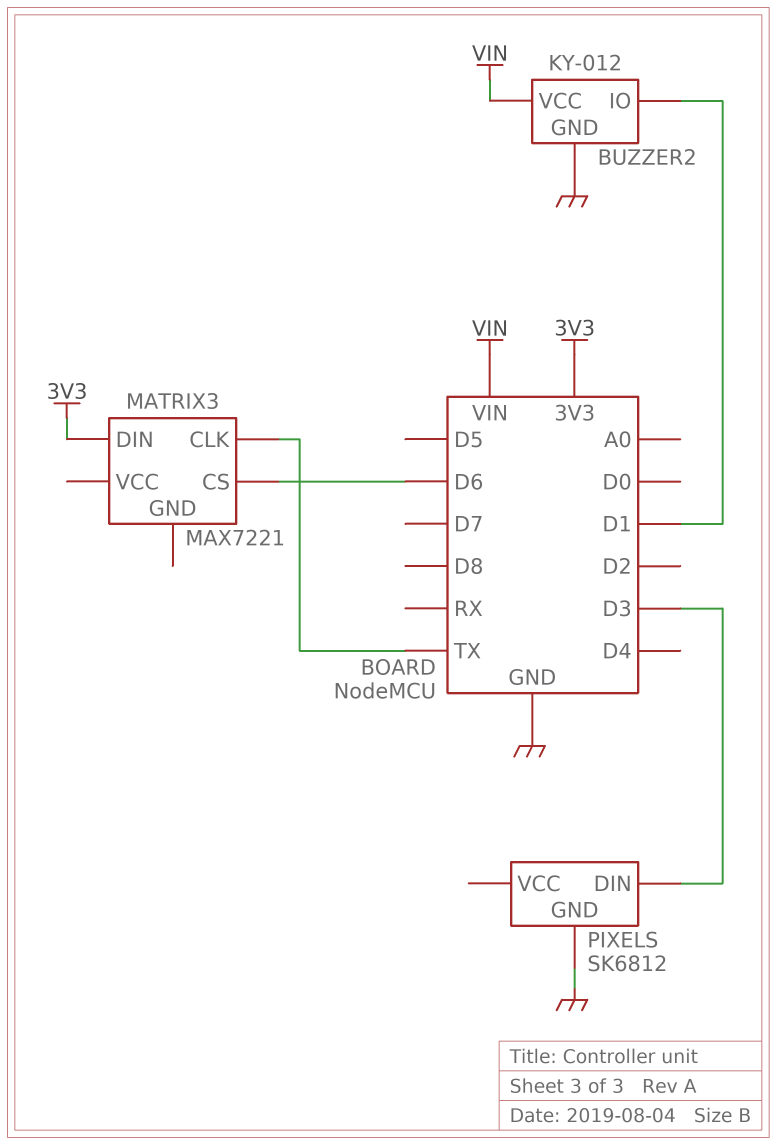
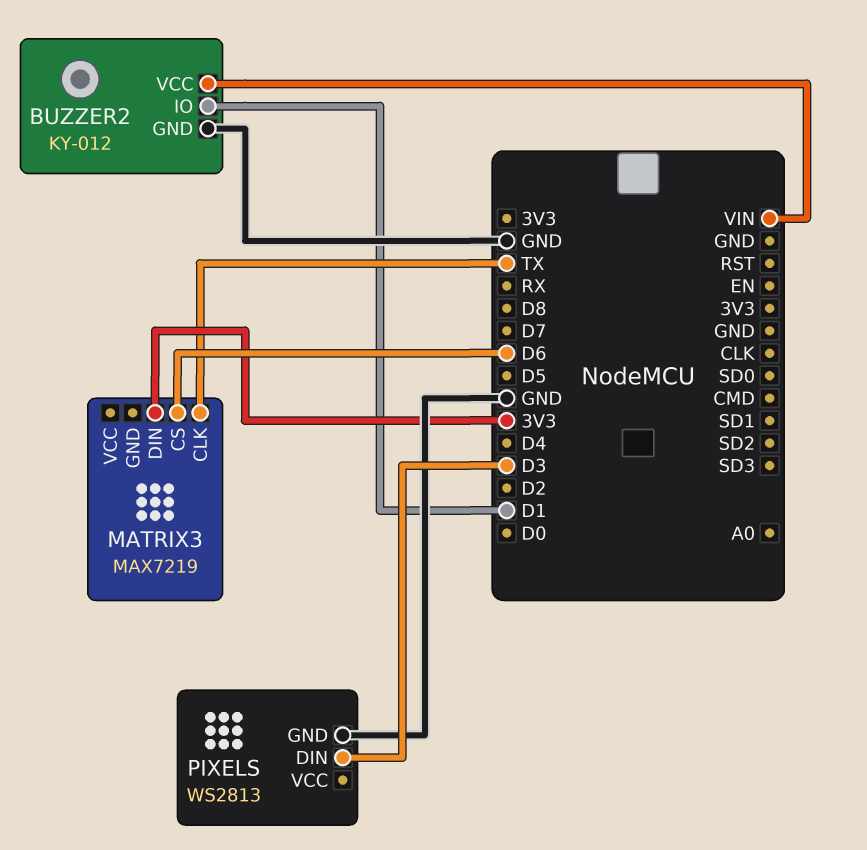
MATRIX3: MAX7221 -> MAX7219
PIXELS: SK6812 -> WS2813

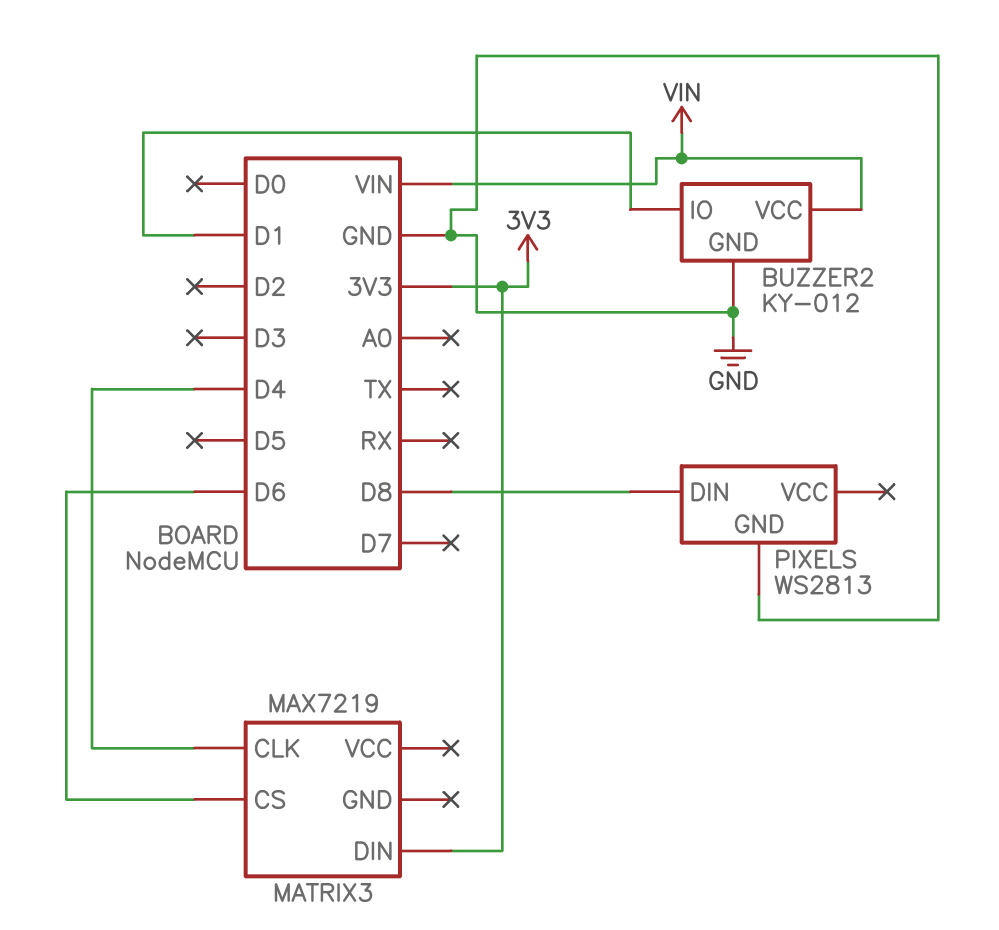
MATRIX3 pin CLK: TX -> D4
PIXELS pin DIN: D3 -> D8

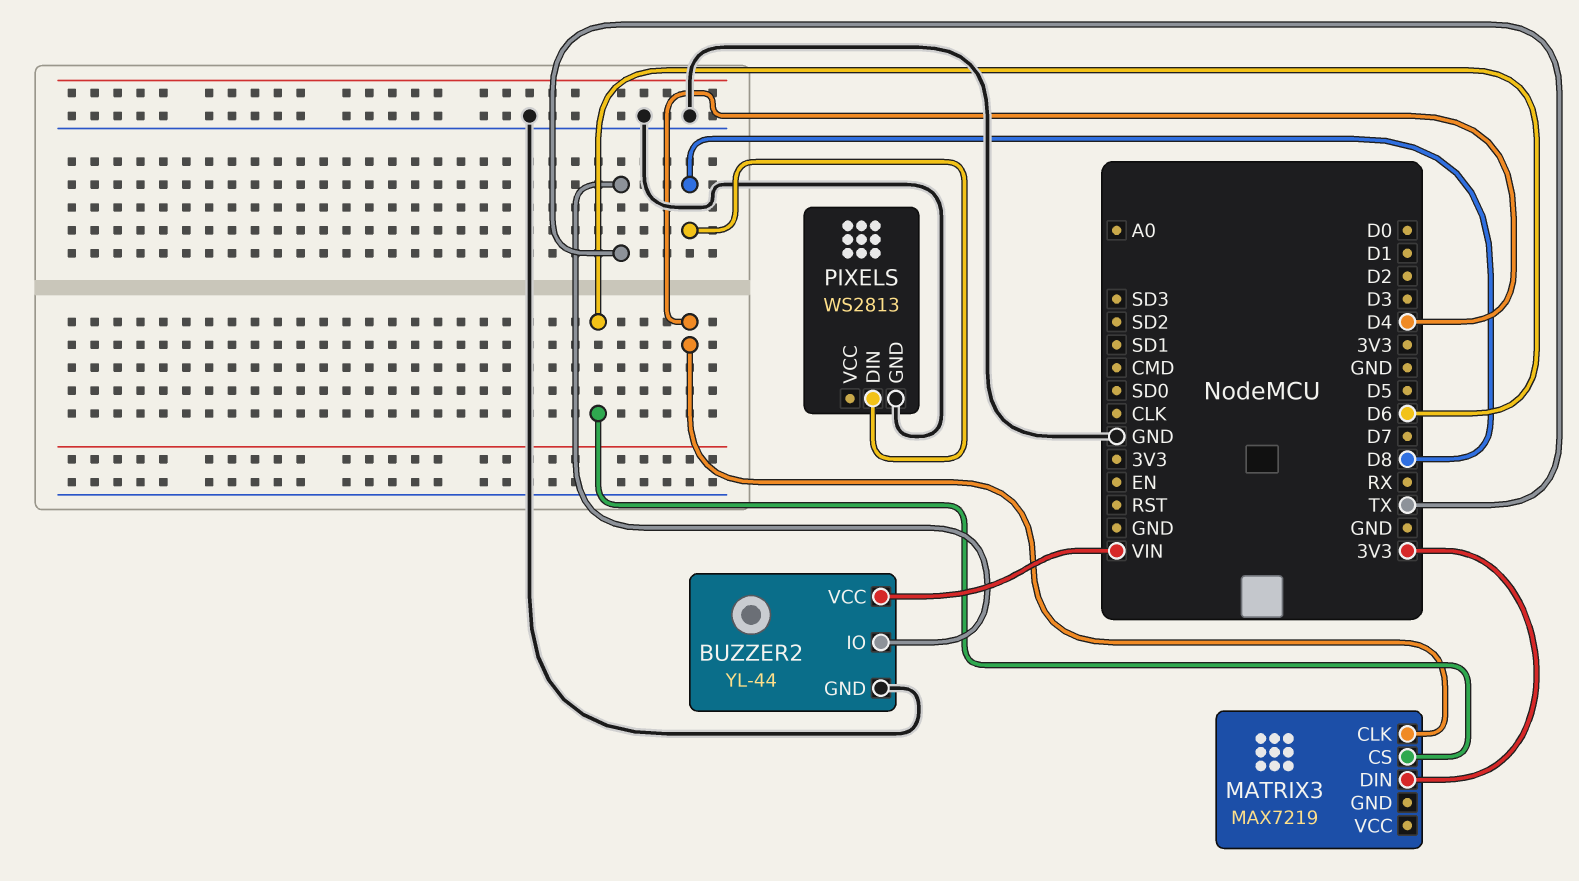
BUZZER2: KY-012 -> YL-44
BUZZER2 pin IO: D1 -> TX

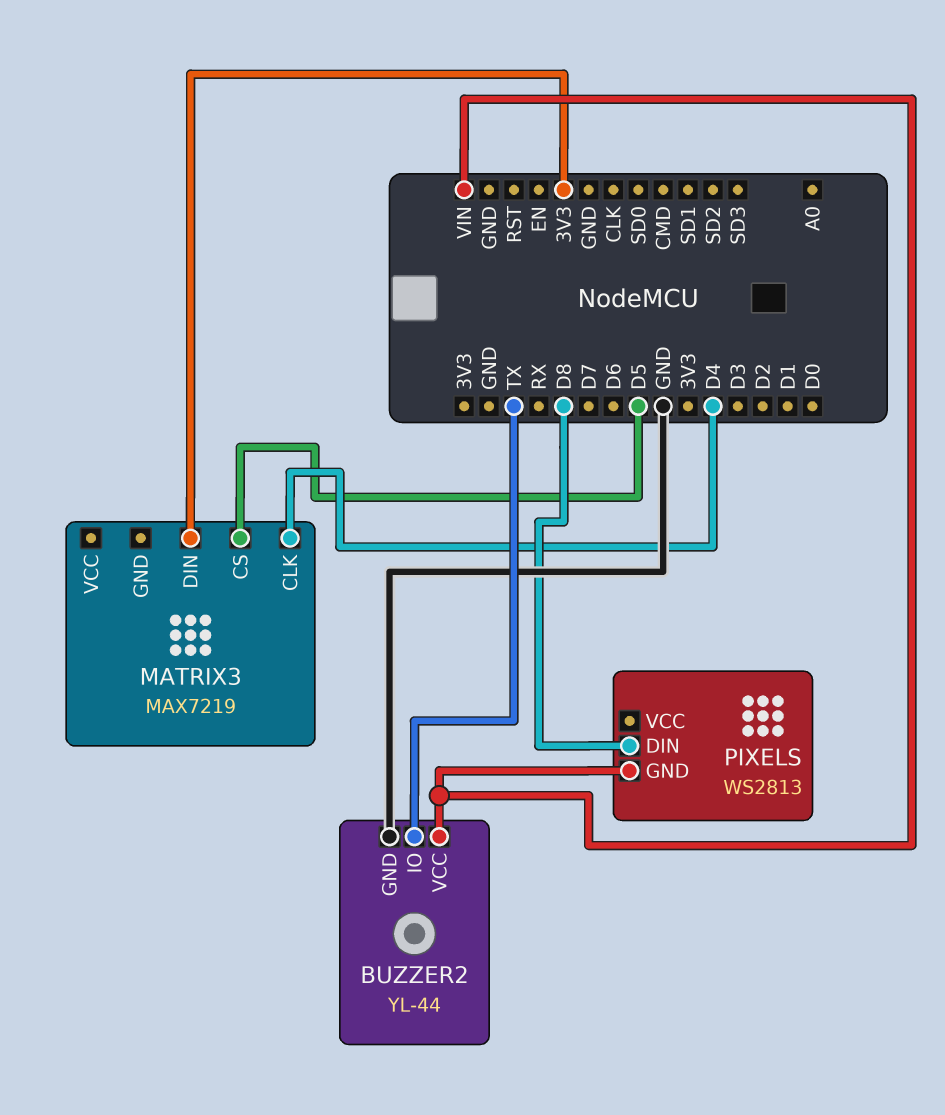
MATRIX3 pin CS: D6 -> D5
PIXELS pin GND: GND -> VIN

